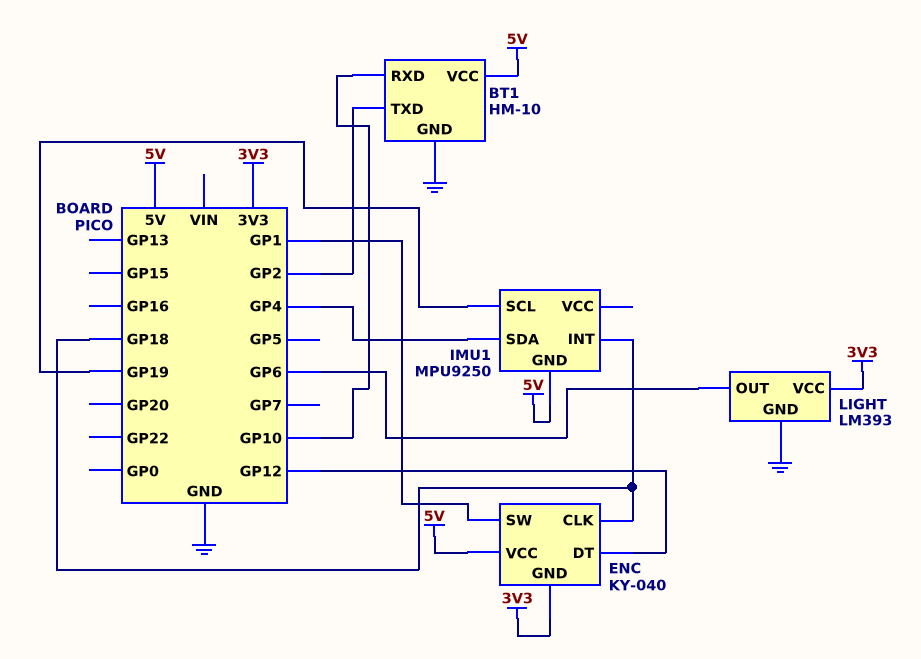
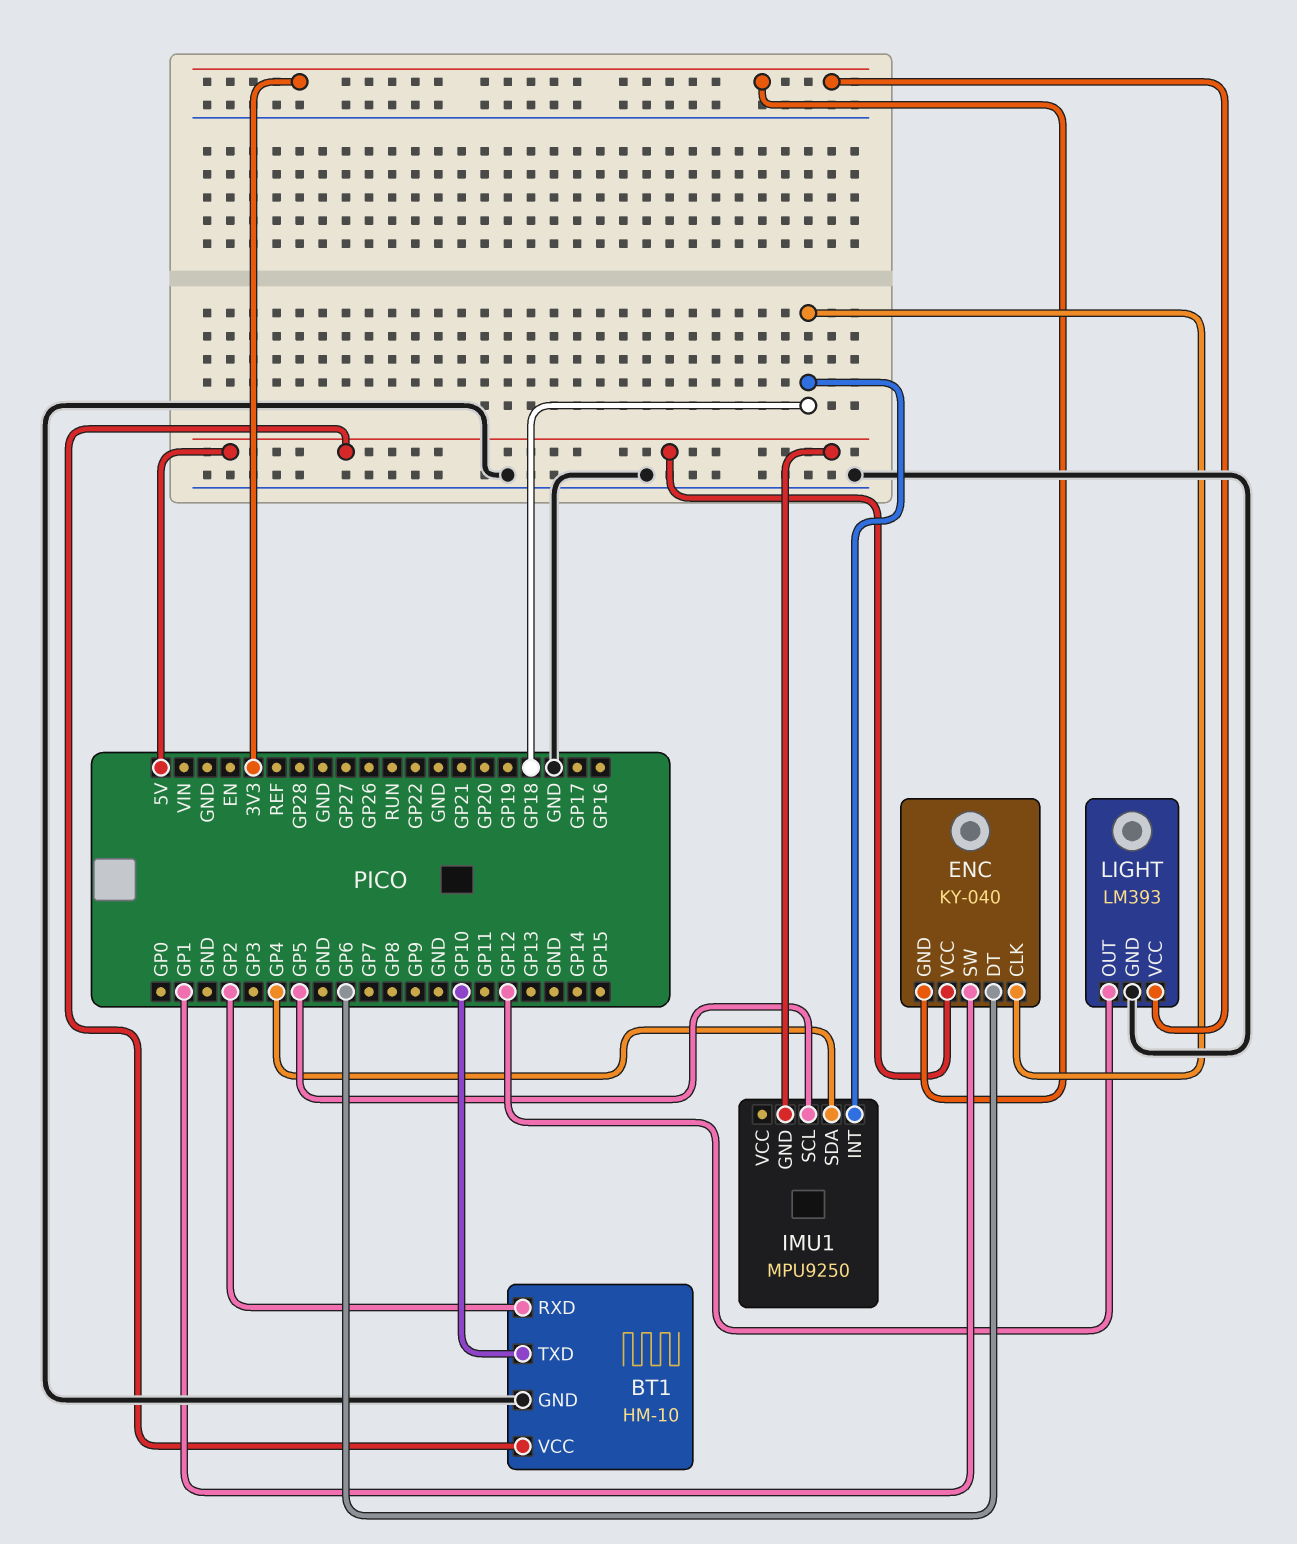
BT1 pin RXD: GP10 -> GP2
BT1 pin TXD: GP2 -> GP10
ENC pin DT: GP12 -> GP6
IMU1 pin SCL: GP19 -> GP5
LIGHT pin OUT: GP6 -> GP12

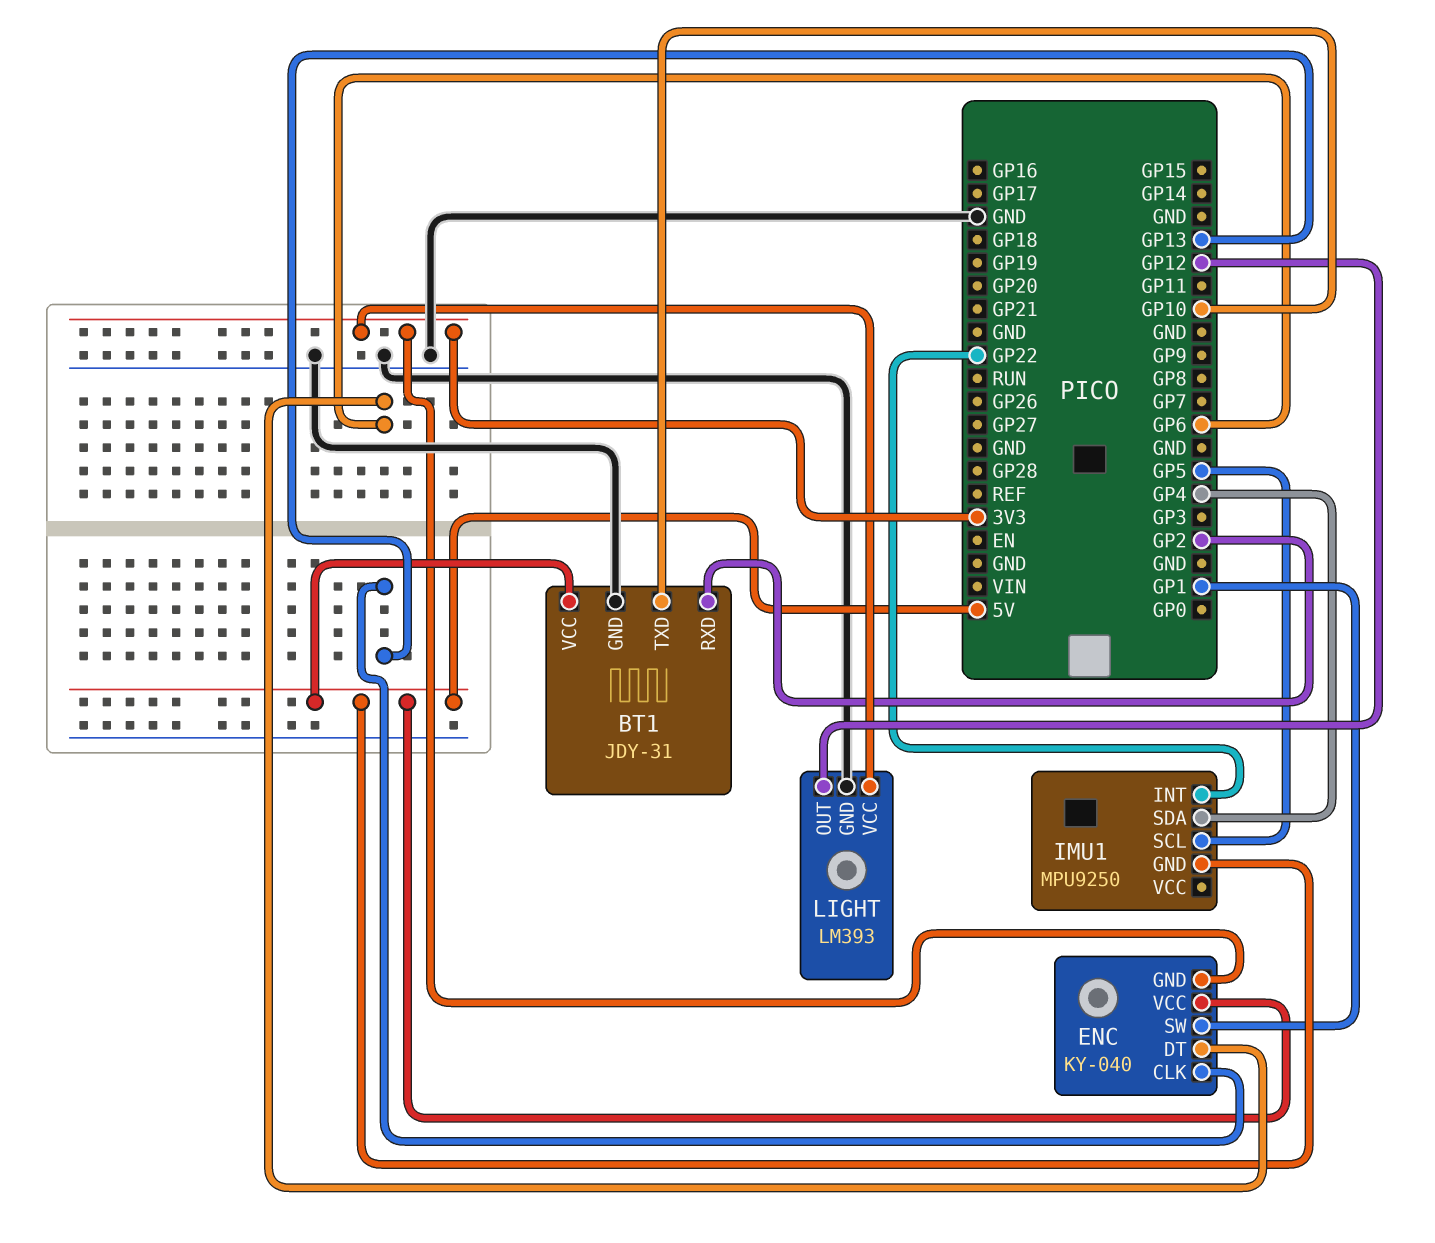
BT1: HM-10 -> JDY-31
ENC pin CLK: GP18 -> GP13
IMU1 pin INT: GP18 -> GP22

